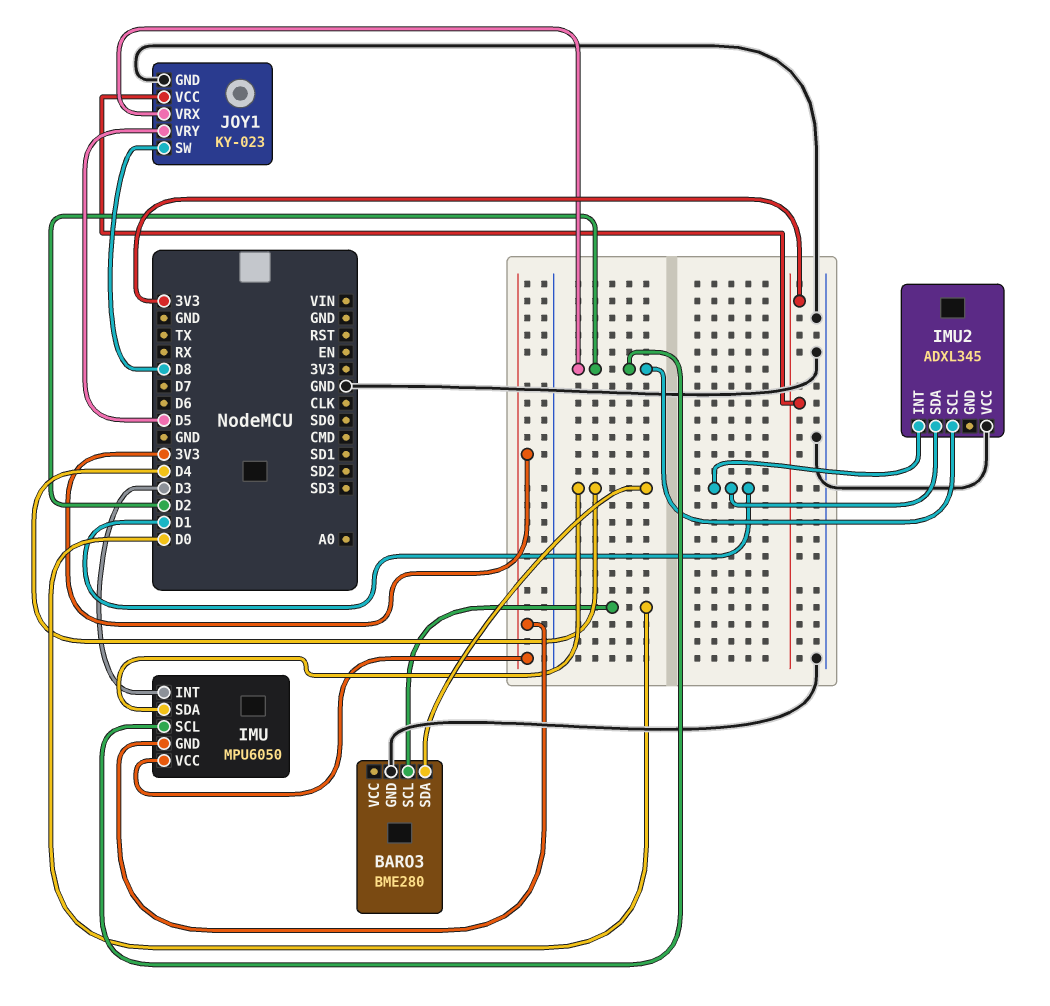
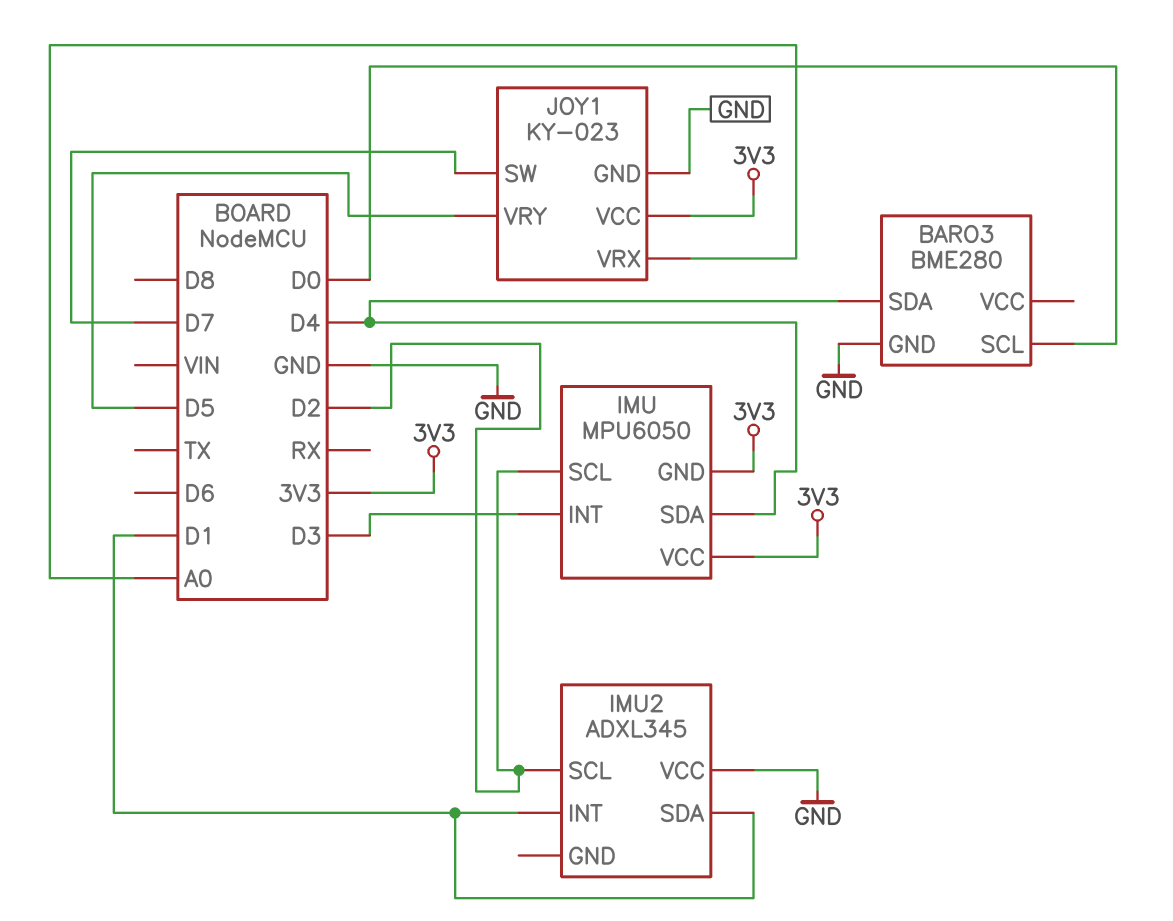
JOY1 pin SW: D8 -> D7
JOY1 pin VRX: D2 -> A0

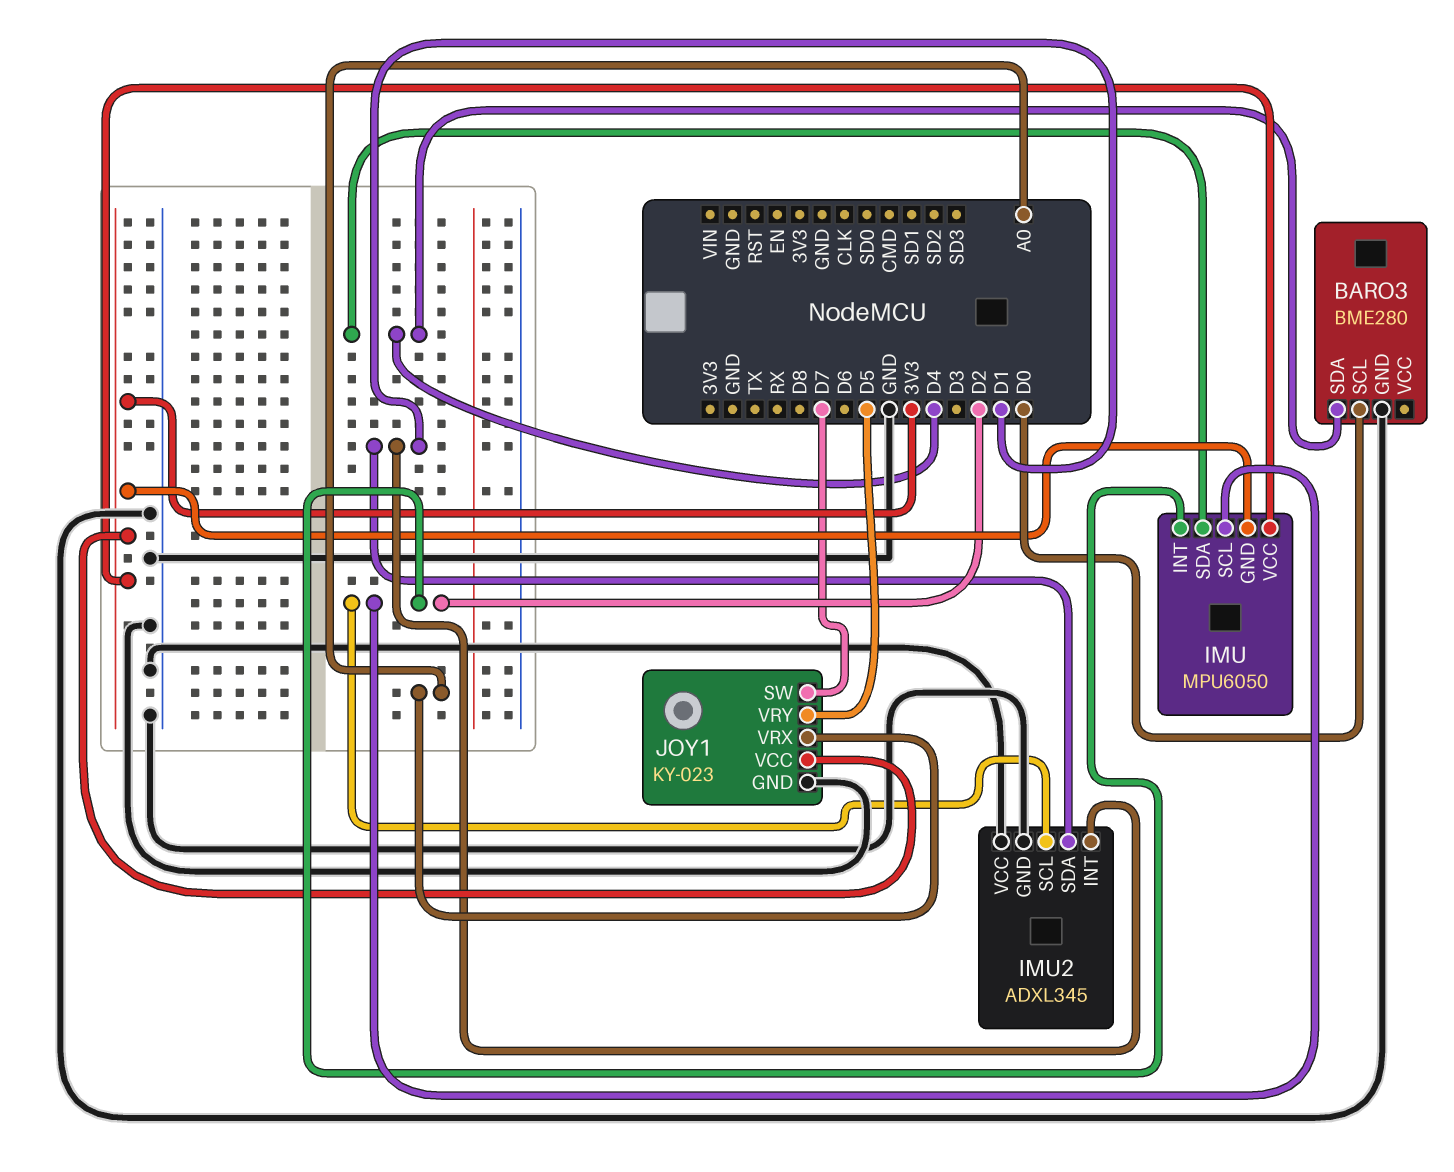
IMU pin INT: D3 -> D2
IMU2 pin GND: none -> GND

